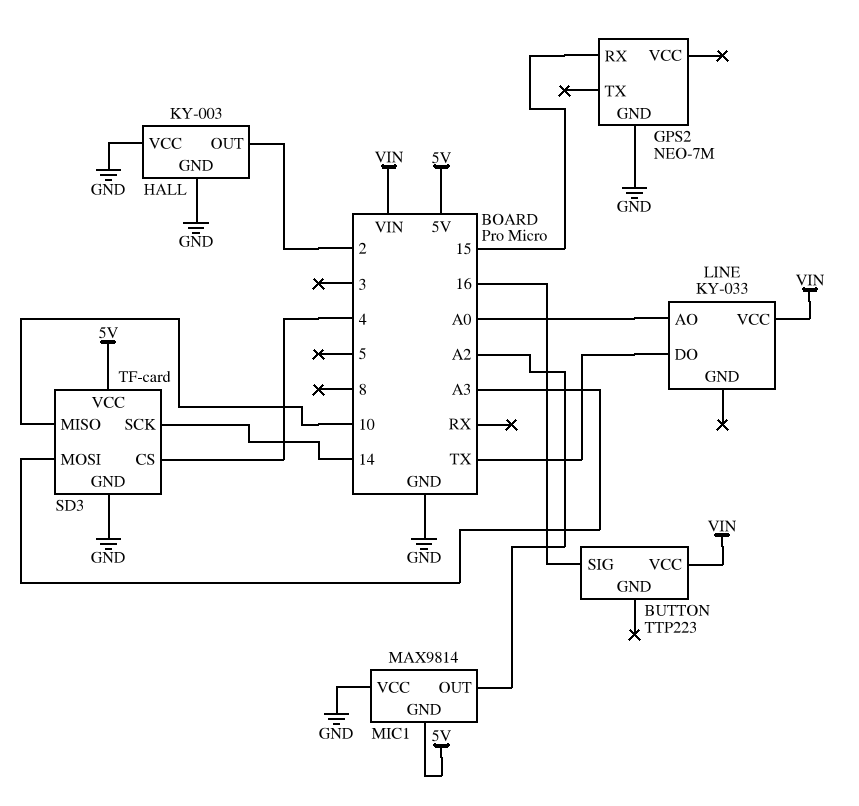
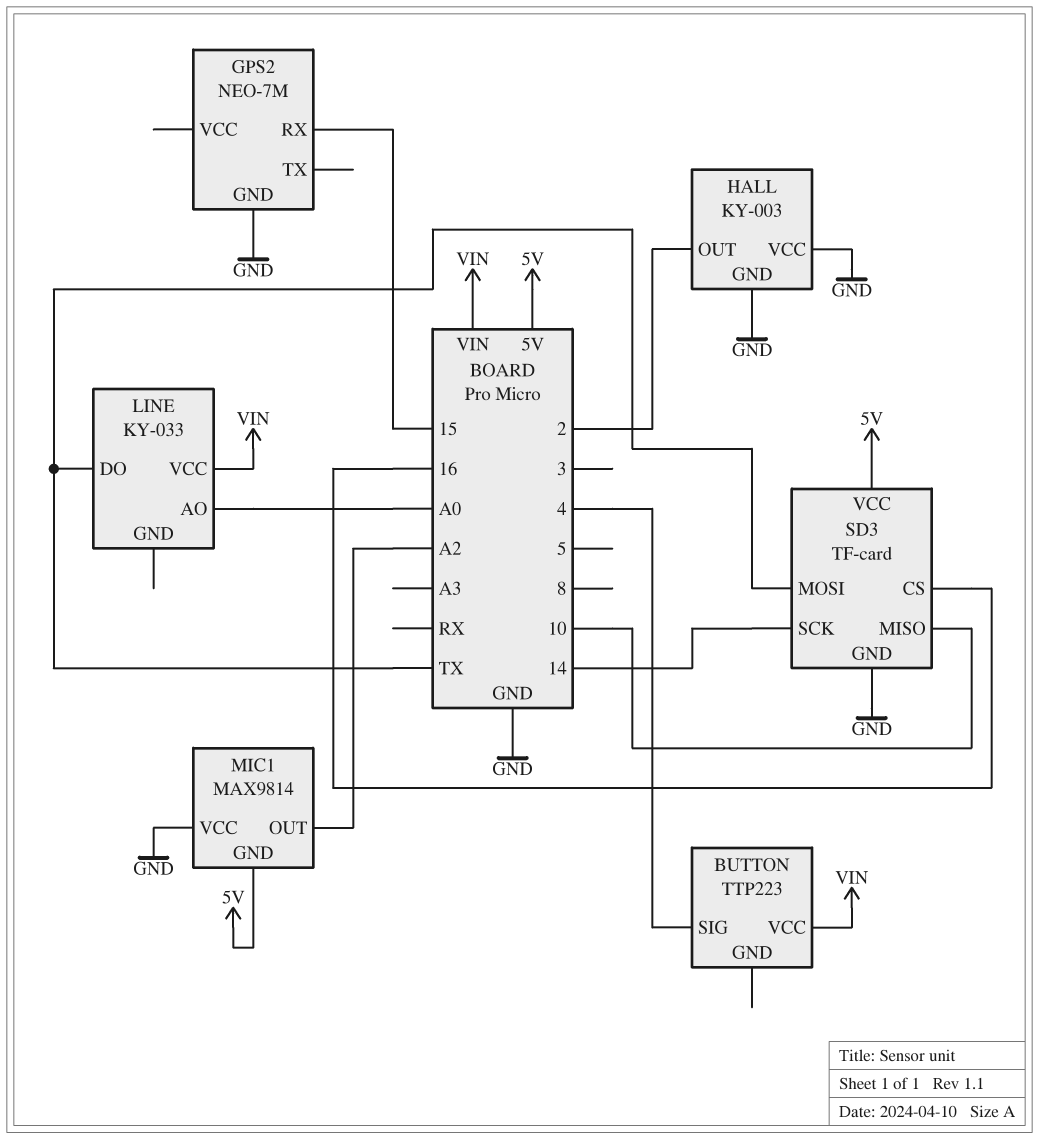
BUTTON pin SIG: 16 -> 4
SD3 pin CS: 4 -> 16
SD3 pin MOSI: A3 -> TX

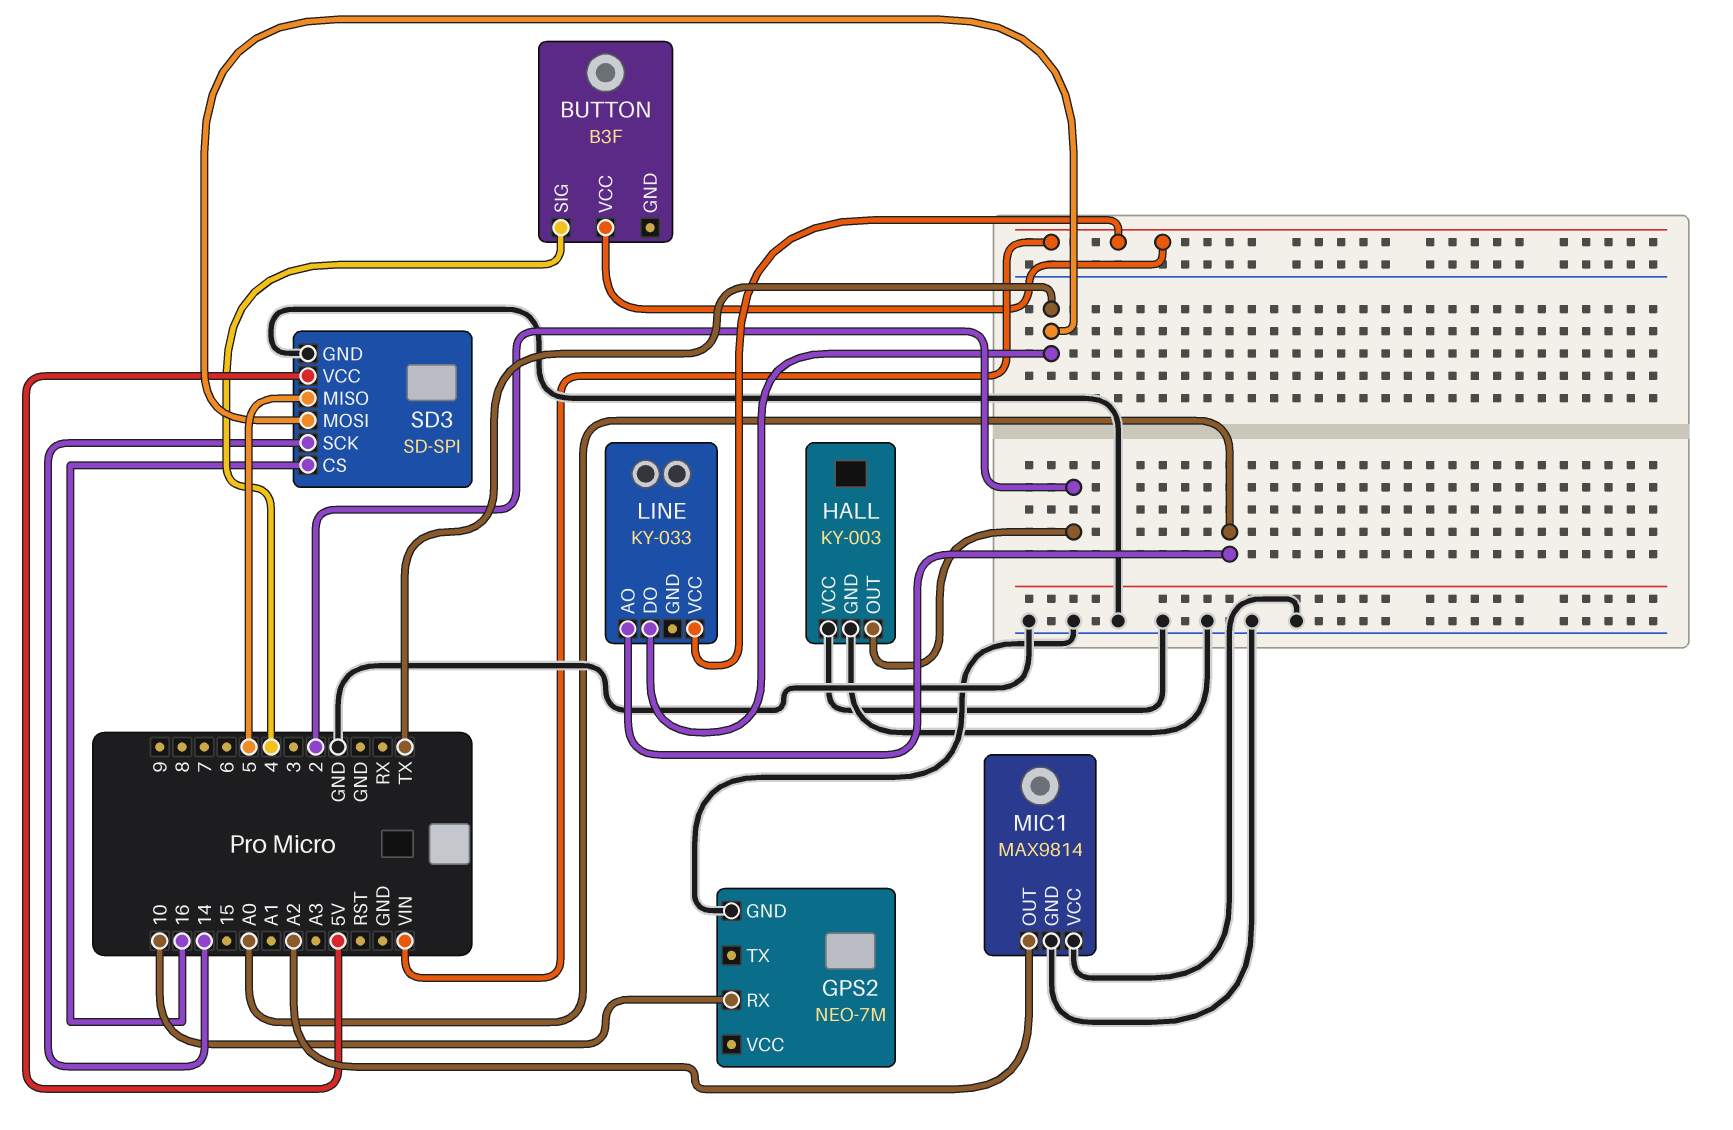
BUTTON: TTP223 -> B3F
GPS2 pin RX: 15 -> 10
MIC1 pin GND: 5V -> GND
SD3: TF-card -> SD-SPI
SD3 pin MISO: 10 -> 5

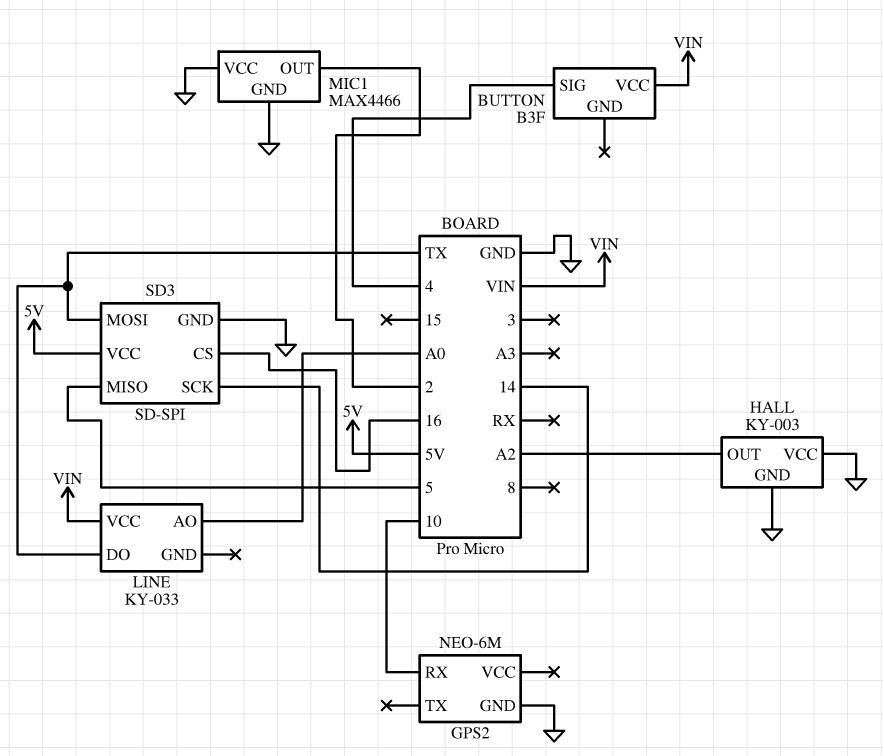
GPS2: NEO-7M -> NEO-6M
HALL pin OUT: 2 -> A2
MIC1: MAX9814 -> MAX4466
MIC1 pin OUT: A2 -> 2

